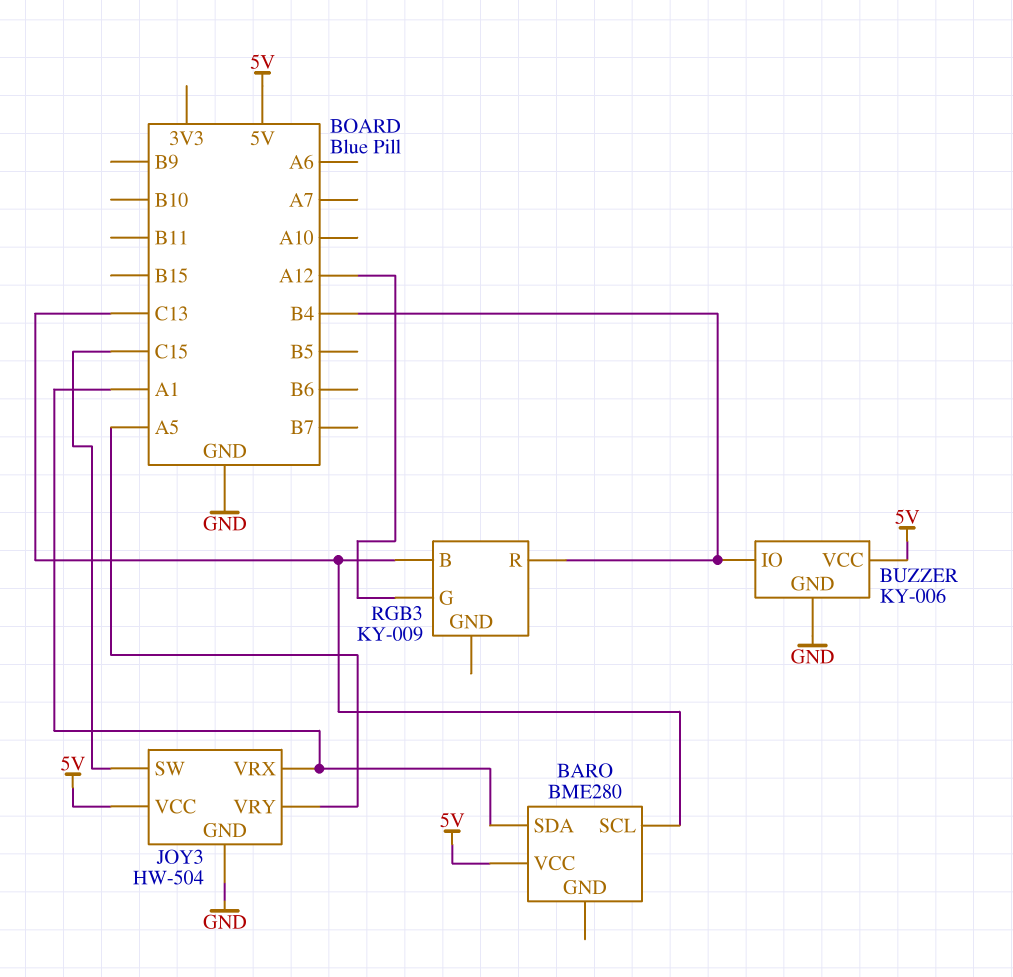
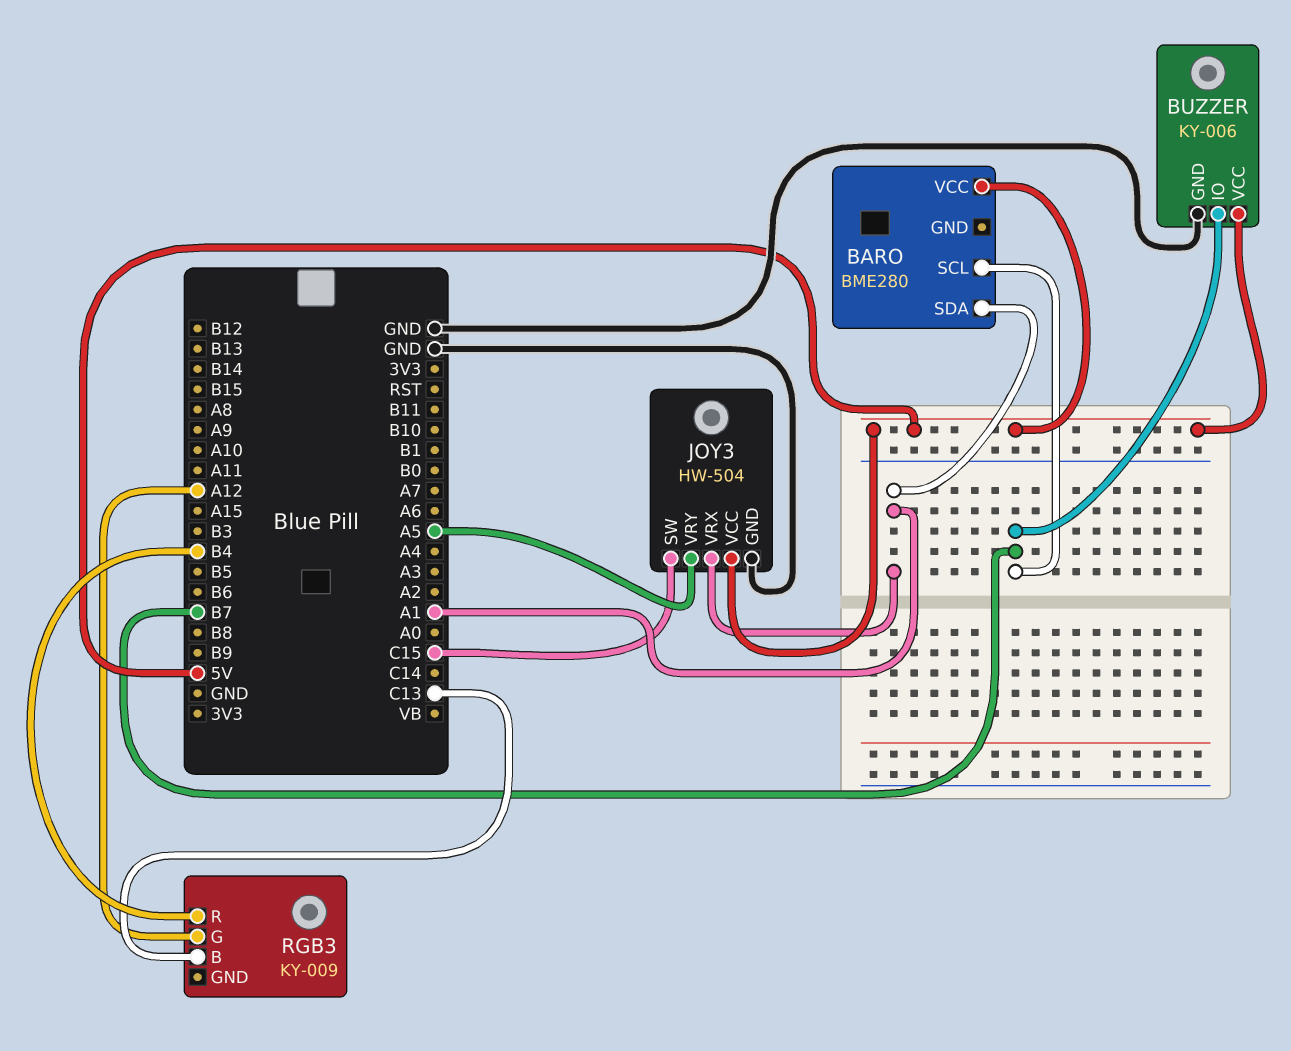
BARO pin SCL: C13 -> B7
BUZZER pin IO: B4 -> B7

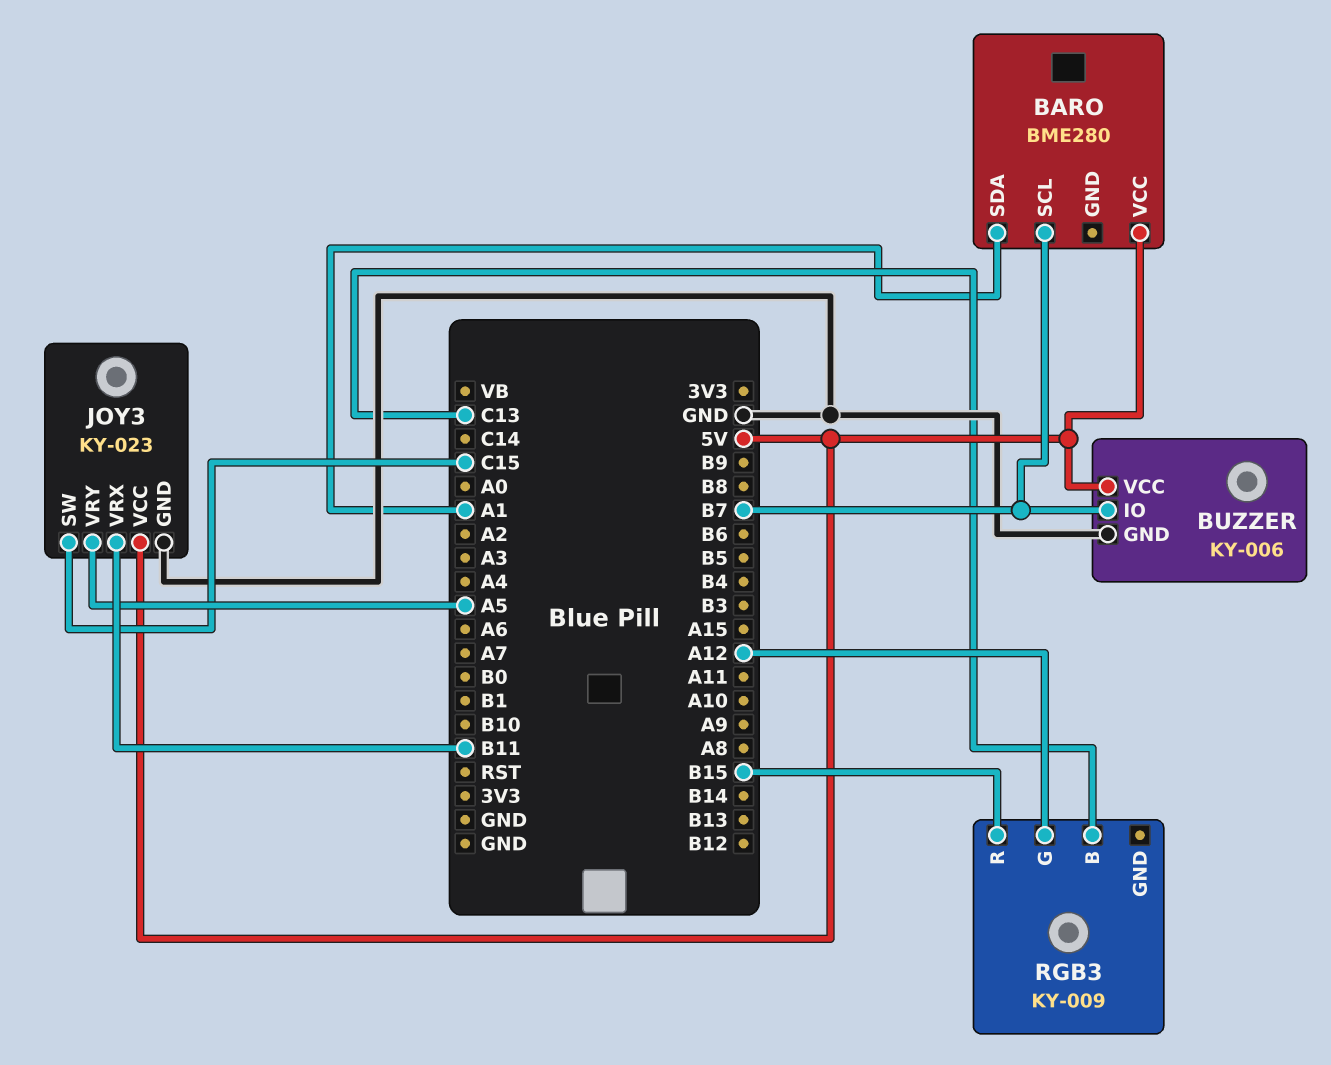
JOY3: HW-504 -> KY-023
JOY3 pin VRX: A1 -> B11
RGB3 pin R: B4 -> B15

